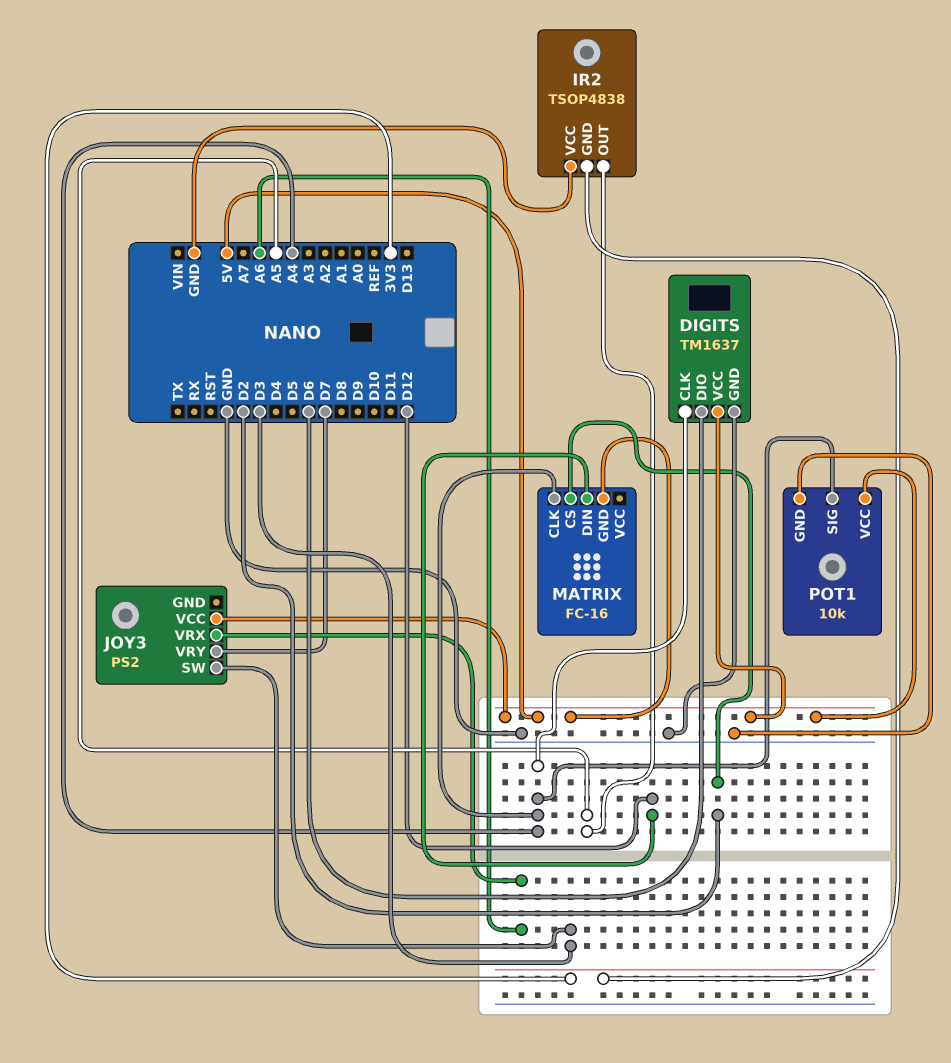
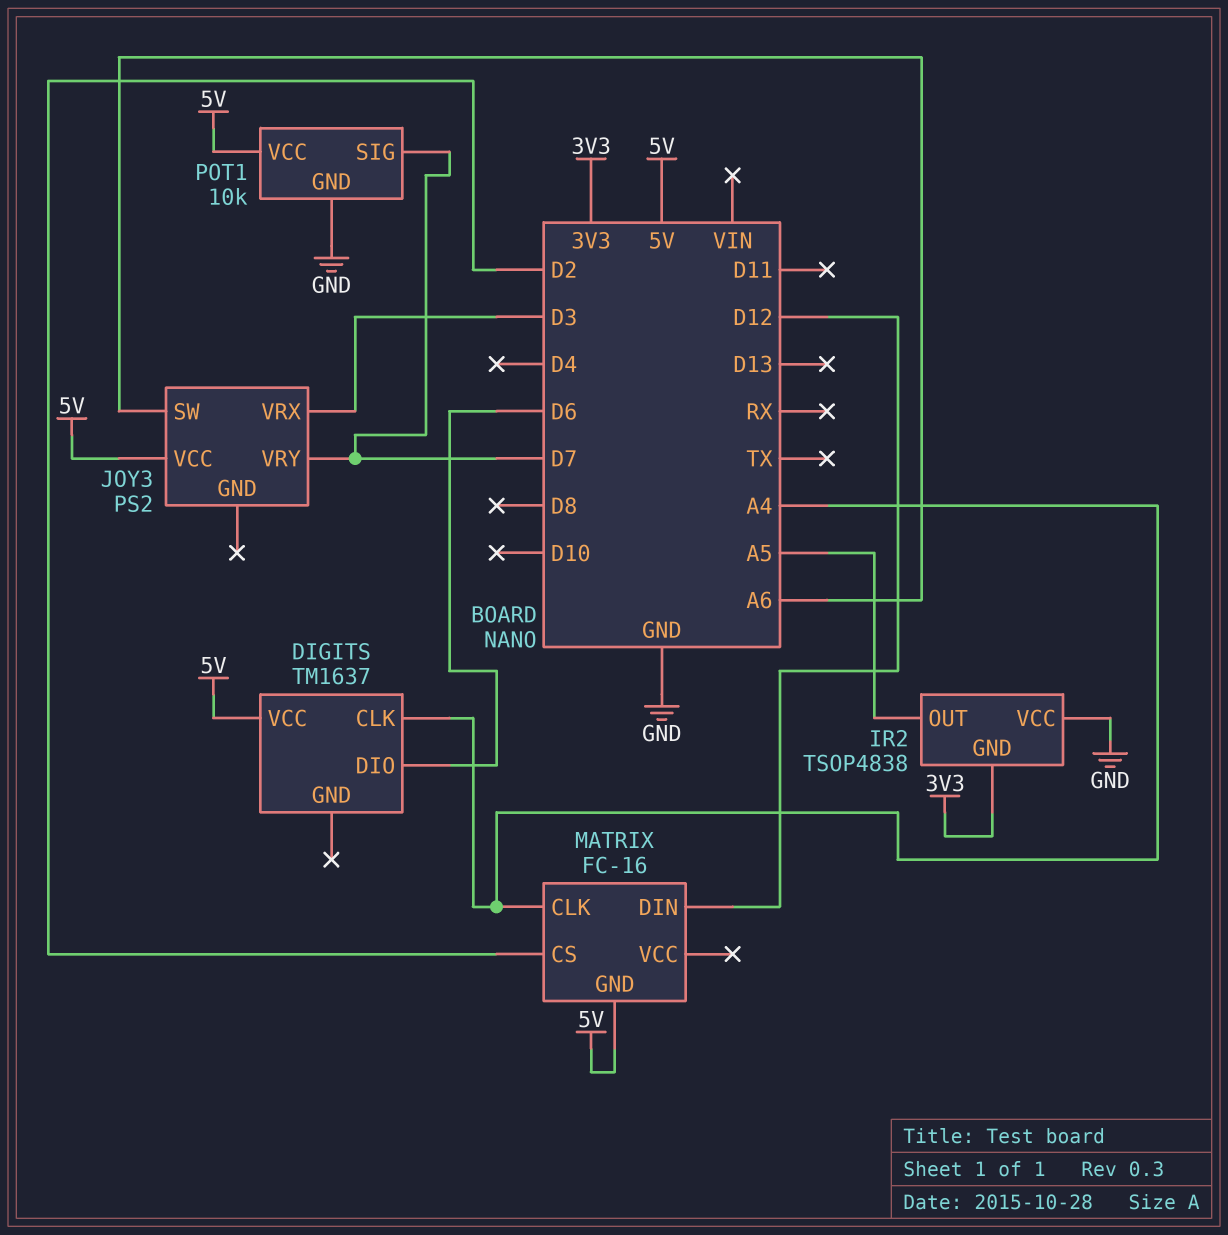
DIGITS pin GND: GND -> none
JOY3 pin SW: D3 -> A6
JOY3 pin VRX: A6 -> D3
POT1 pin SIG: A4 -> D7

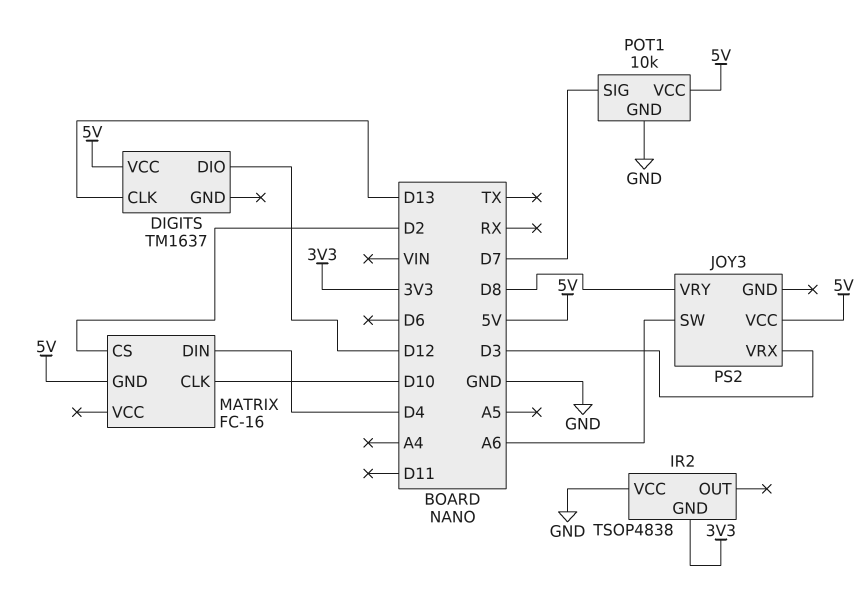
DIGITS pin CLK: A4 -> D13
DIGITS pin DIO: D6 -> D12
IR2 pin OUT: A5 -> none
JOY3 pin VRY: D7 -> D8
MATRIX pin CLK: A4 -> D10
MATRIX pin DIN: D12 -> D4

